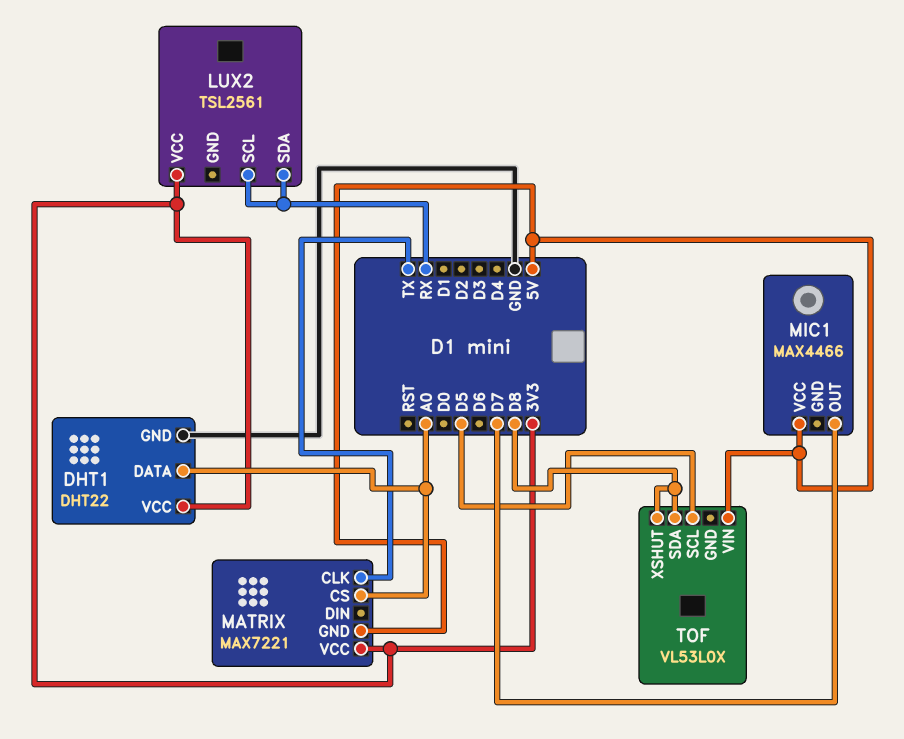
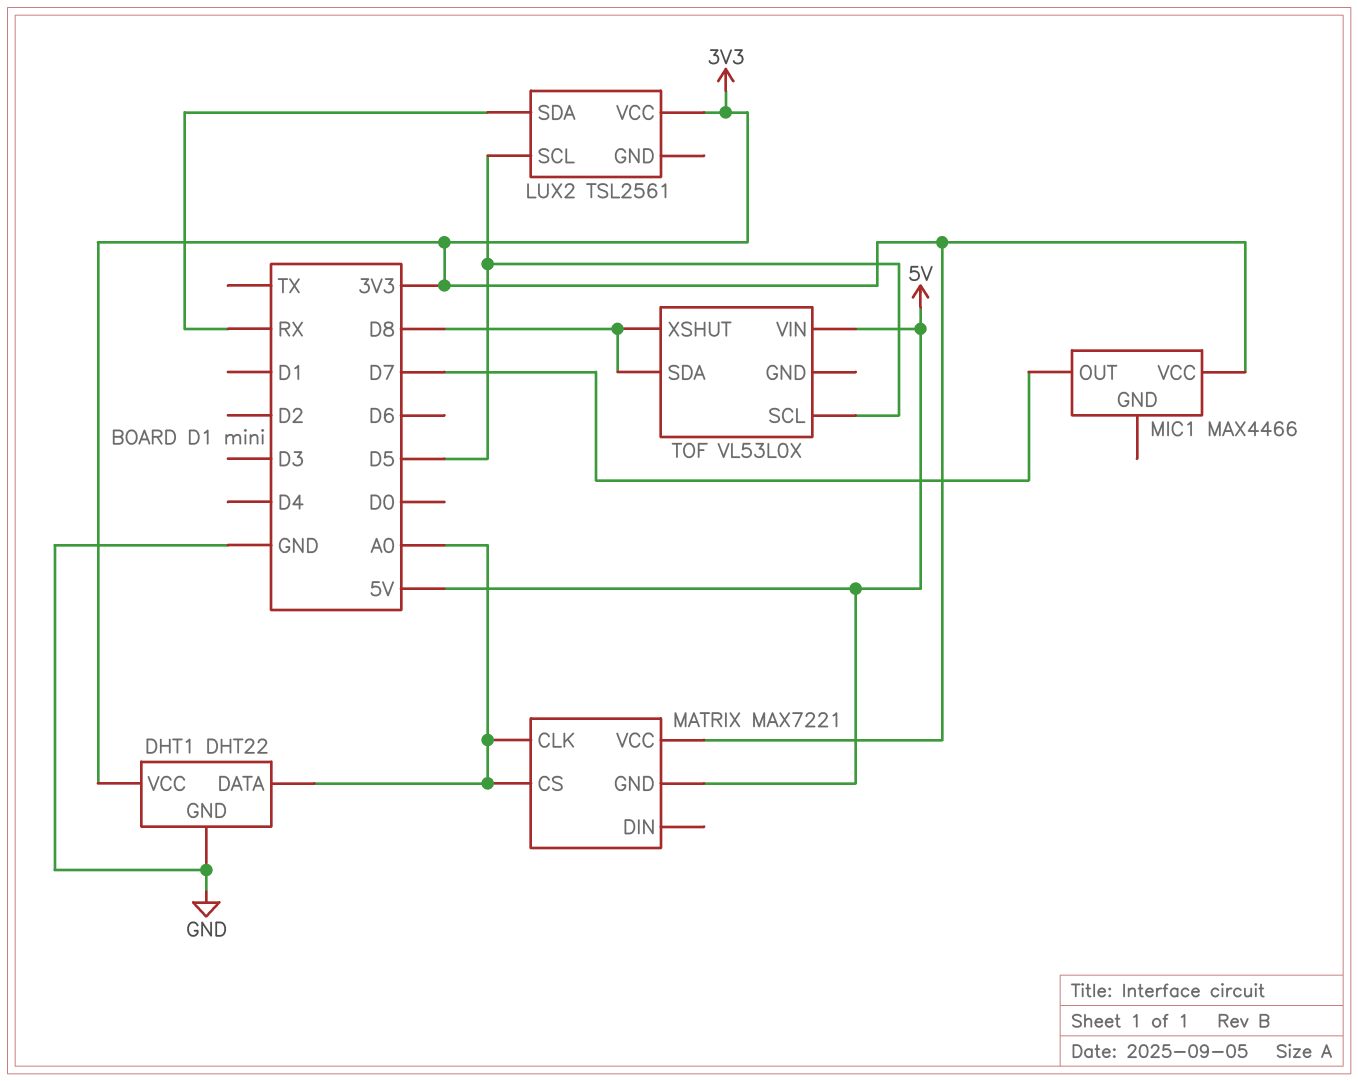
LUX2 pin SCL: RX -> D5
MATRIX pin CLK: TX -> A0
MIC1 pin VCC: 5V -> 3V3

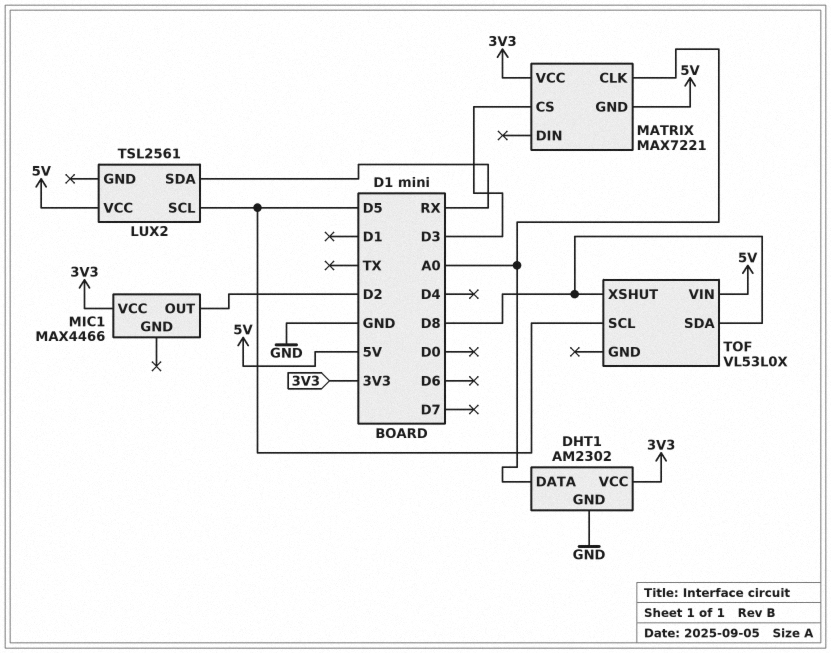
DHT1: DHT22 -> AM2302
LUX2 pin VCC: 3V3 -> 5V
MATRIX pin CS: A0 -> D3
MIC1 pin OUT: D7 -> D2

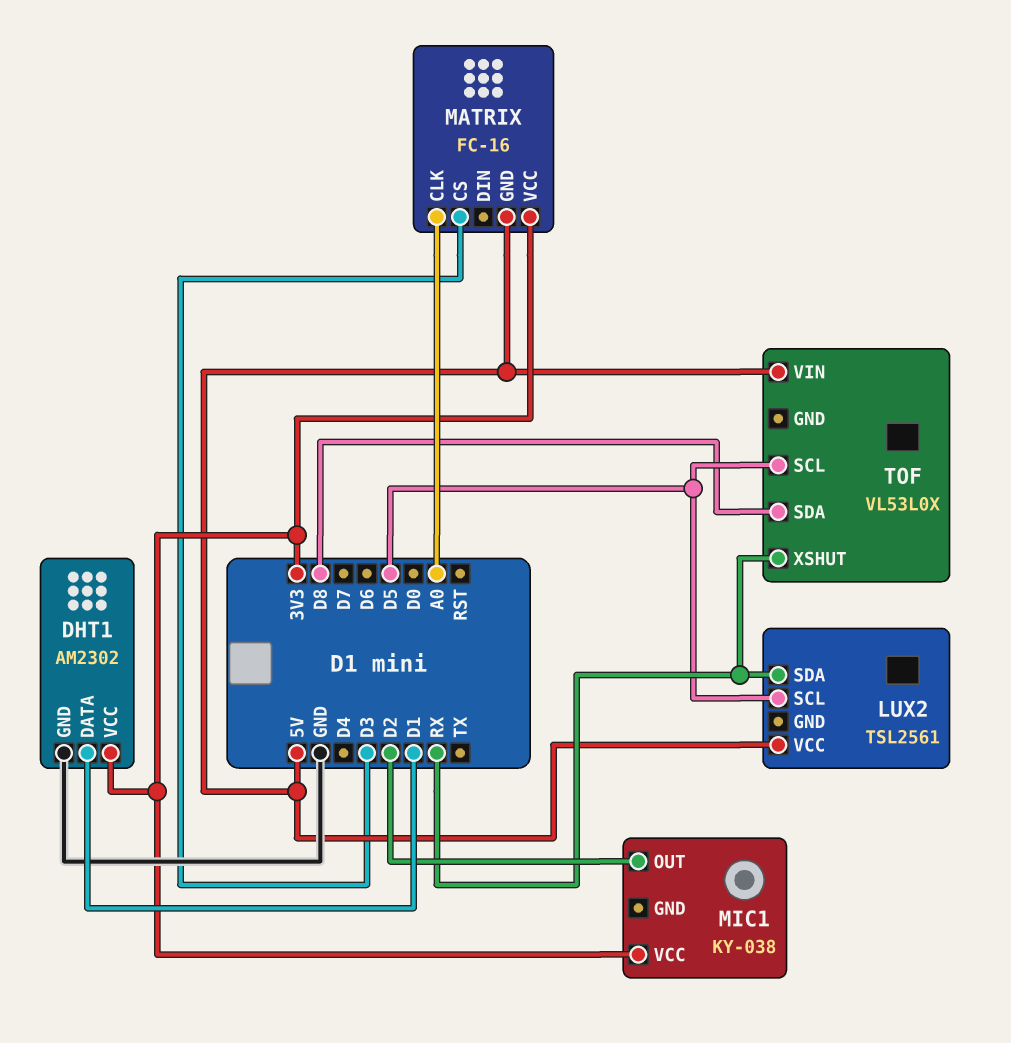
DHT1 pin DATA: A0 -> D1
MATRIX: MAX7221 -> FC-16
MIC1: MAX4466 -> KY-038
TOF pin XSHUT: D8 -> RX

